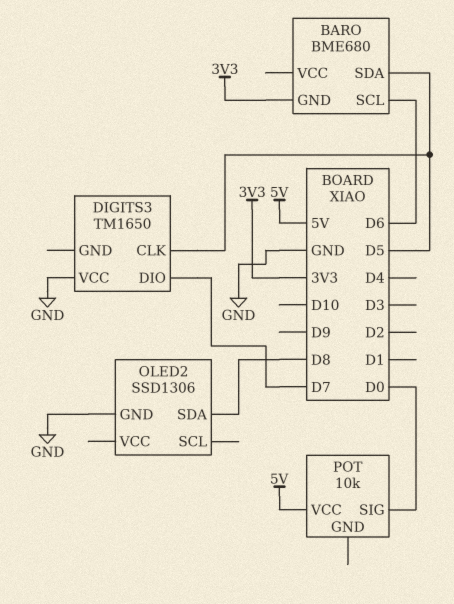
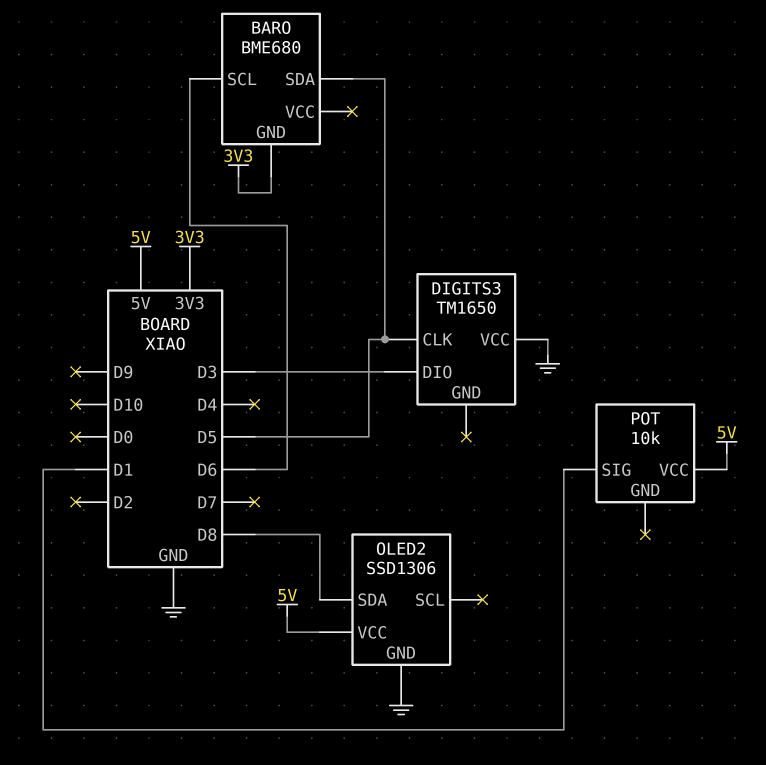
DIGITS3 pin DIO: D7 -> D3
OLED2 pin VCC: none -> 5V
POT pin SIG: D0 -> D1

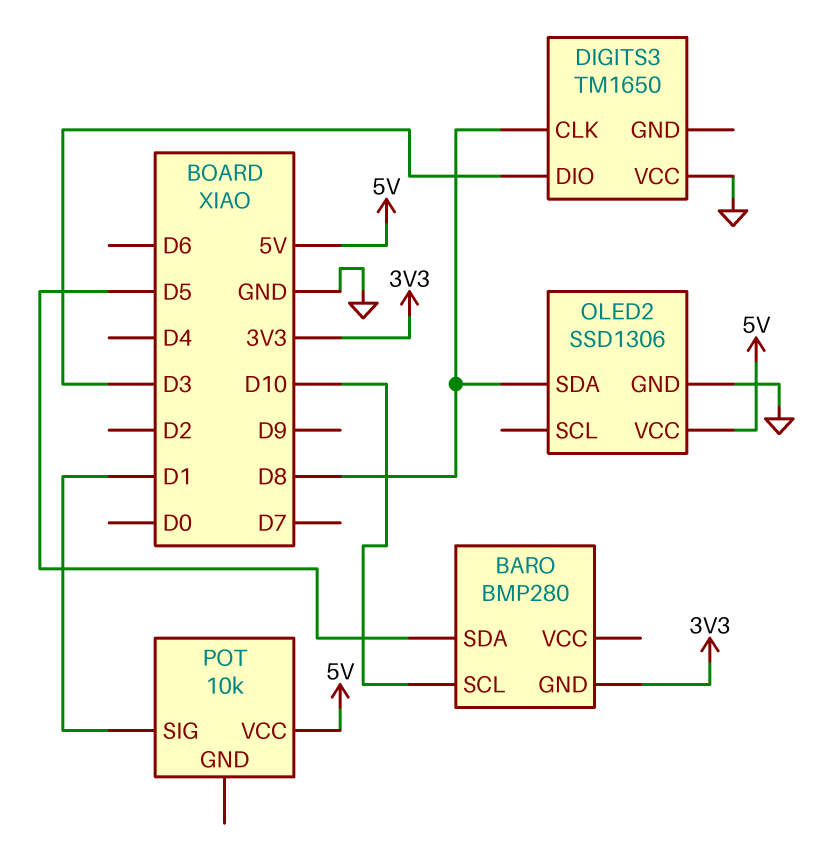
BARO: BME680 -> BMP280
BARO pin SCL: D6 -> D10
DIGITS3 pin CLK: D5 -> D8

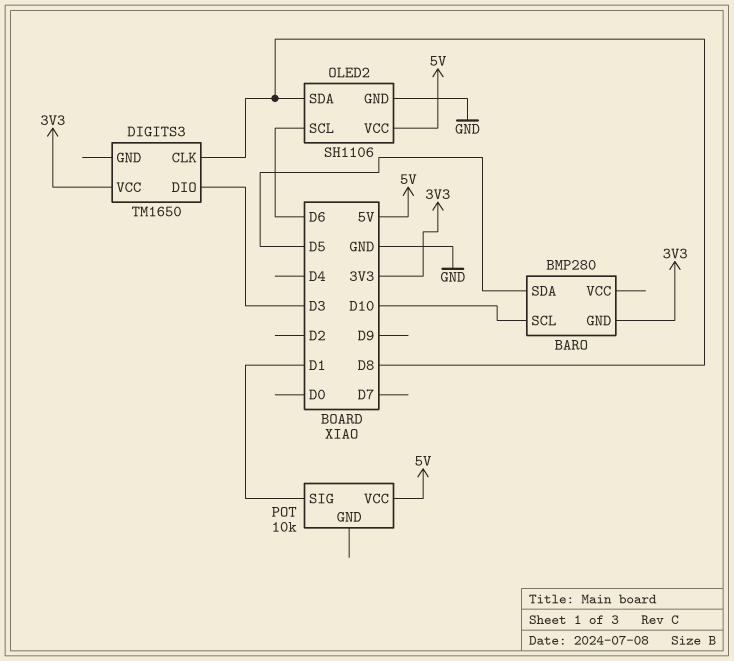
DIGITS3 pin VCC: GND -> 3V3
OLED2: SSD1306 -> SH1106
OLED2 pin SCL: none -> D6

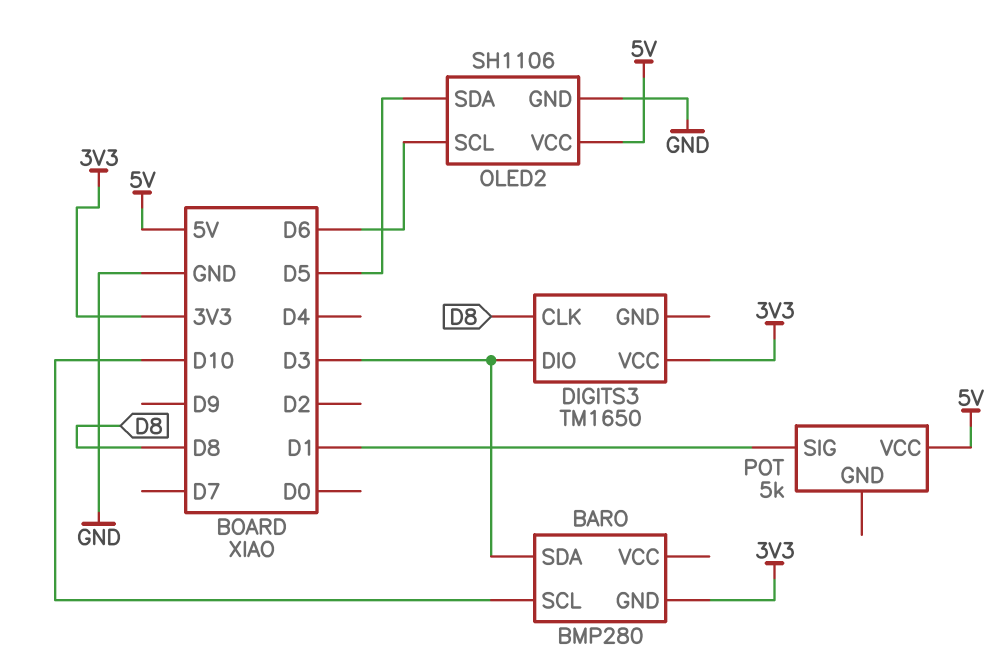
BARO pin SDA: D5 -> D3
OLED2 pin SDA: D8 -> D5
POT: 10k -> 5k

